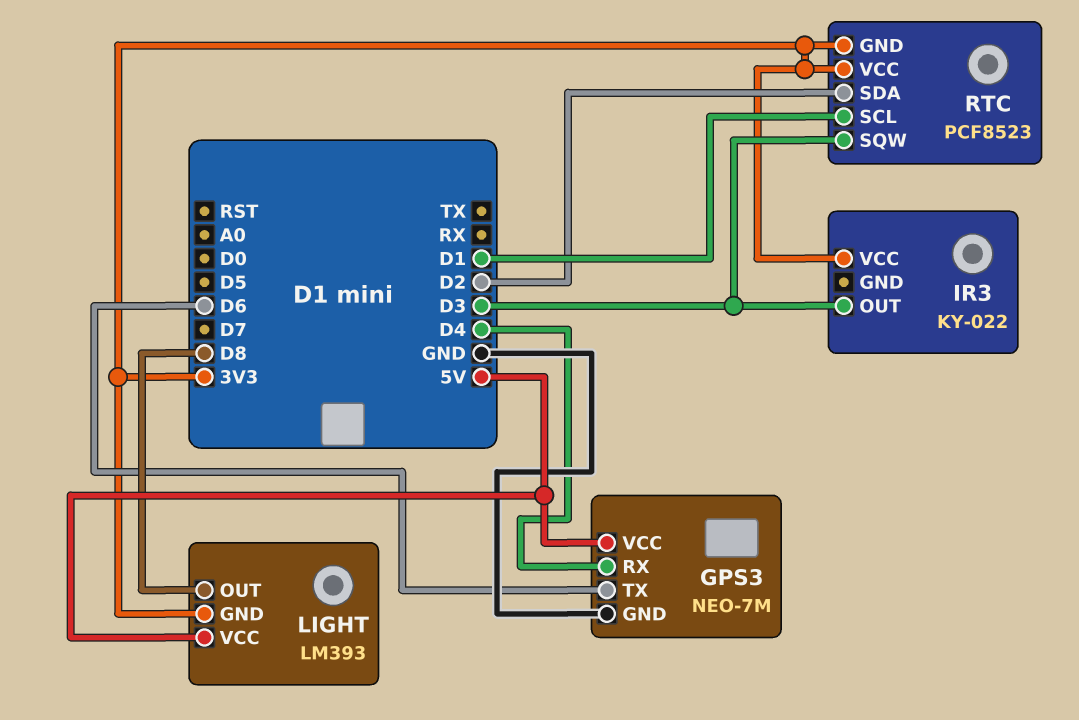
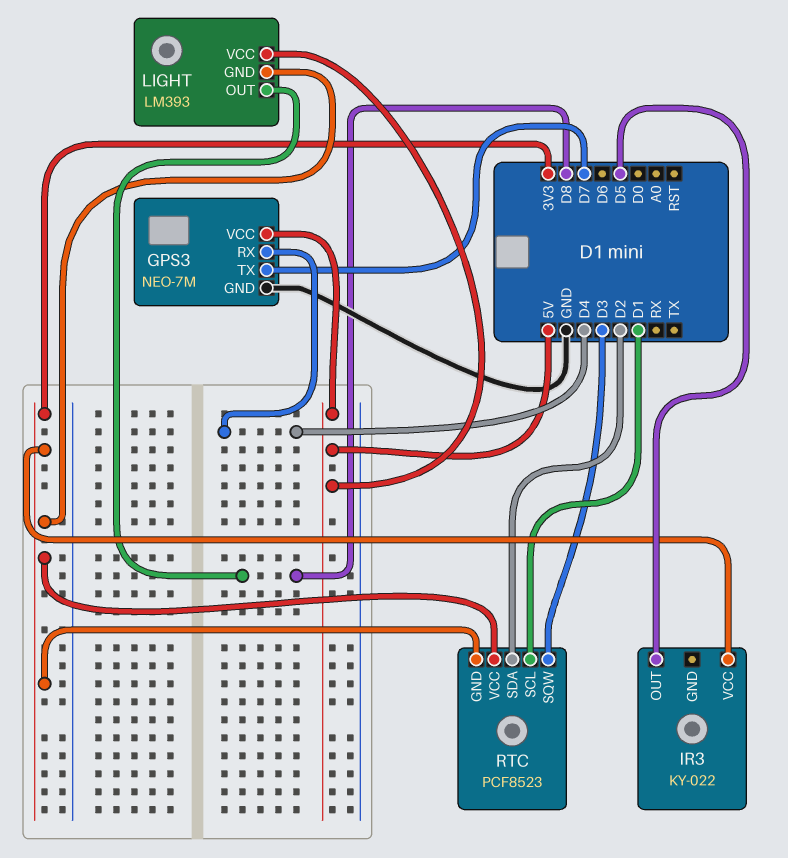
GPS3 pin TX: D6 -> D7
IR3 pin OUT: D3 -> D5

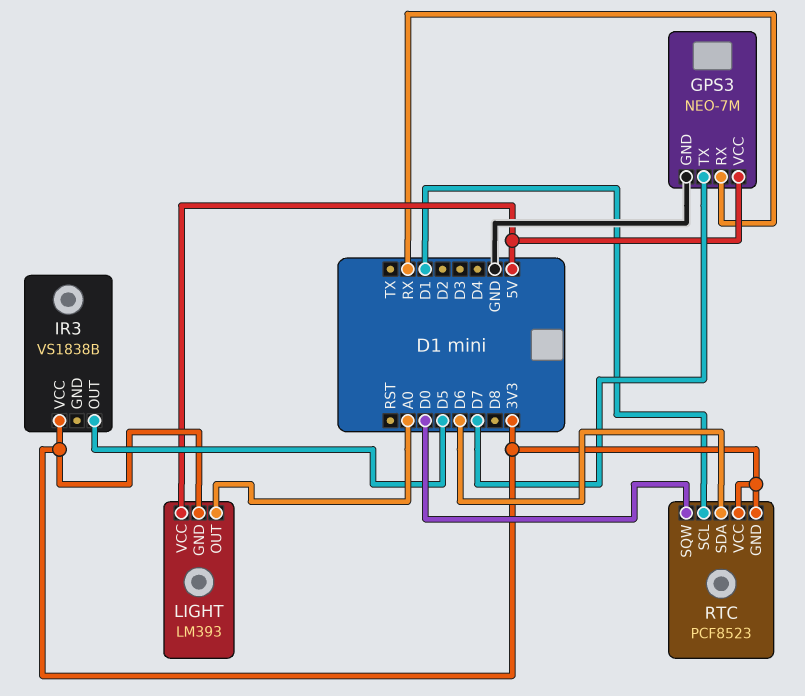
GPS3 pin RX: D4 -> RX
IR3: KY-022 -> VS1838B
LIGHT pin OUT: D8 -> A0
RTC pin SDA: D2 -> D6
RTC pin SQW: D3 -> D0

